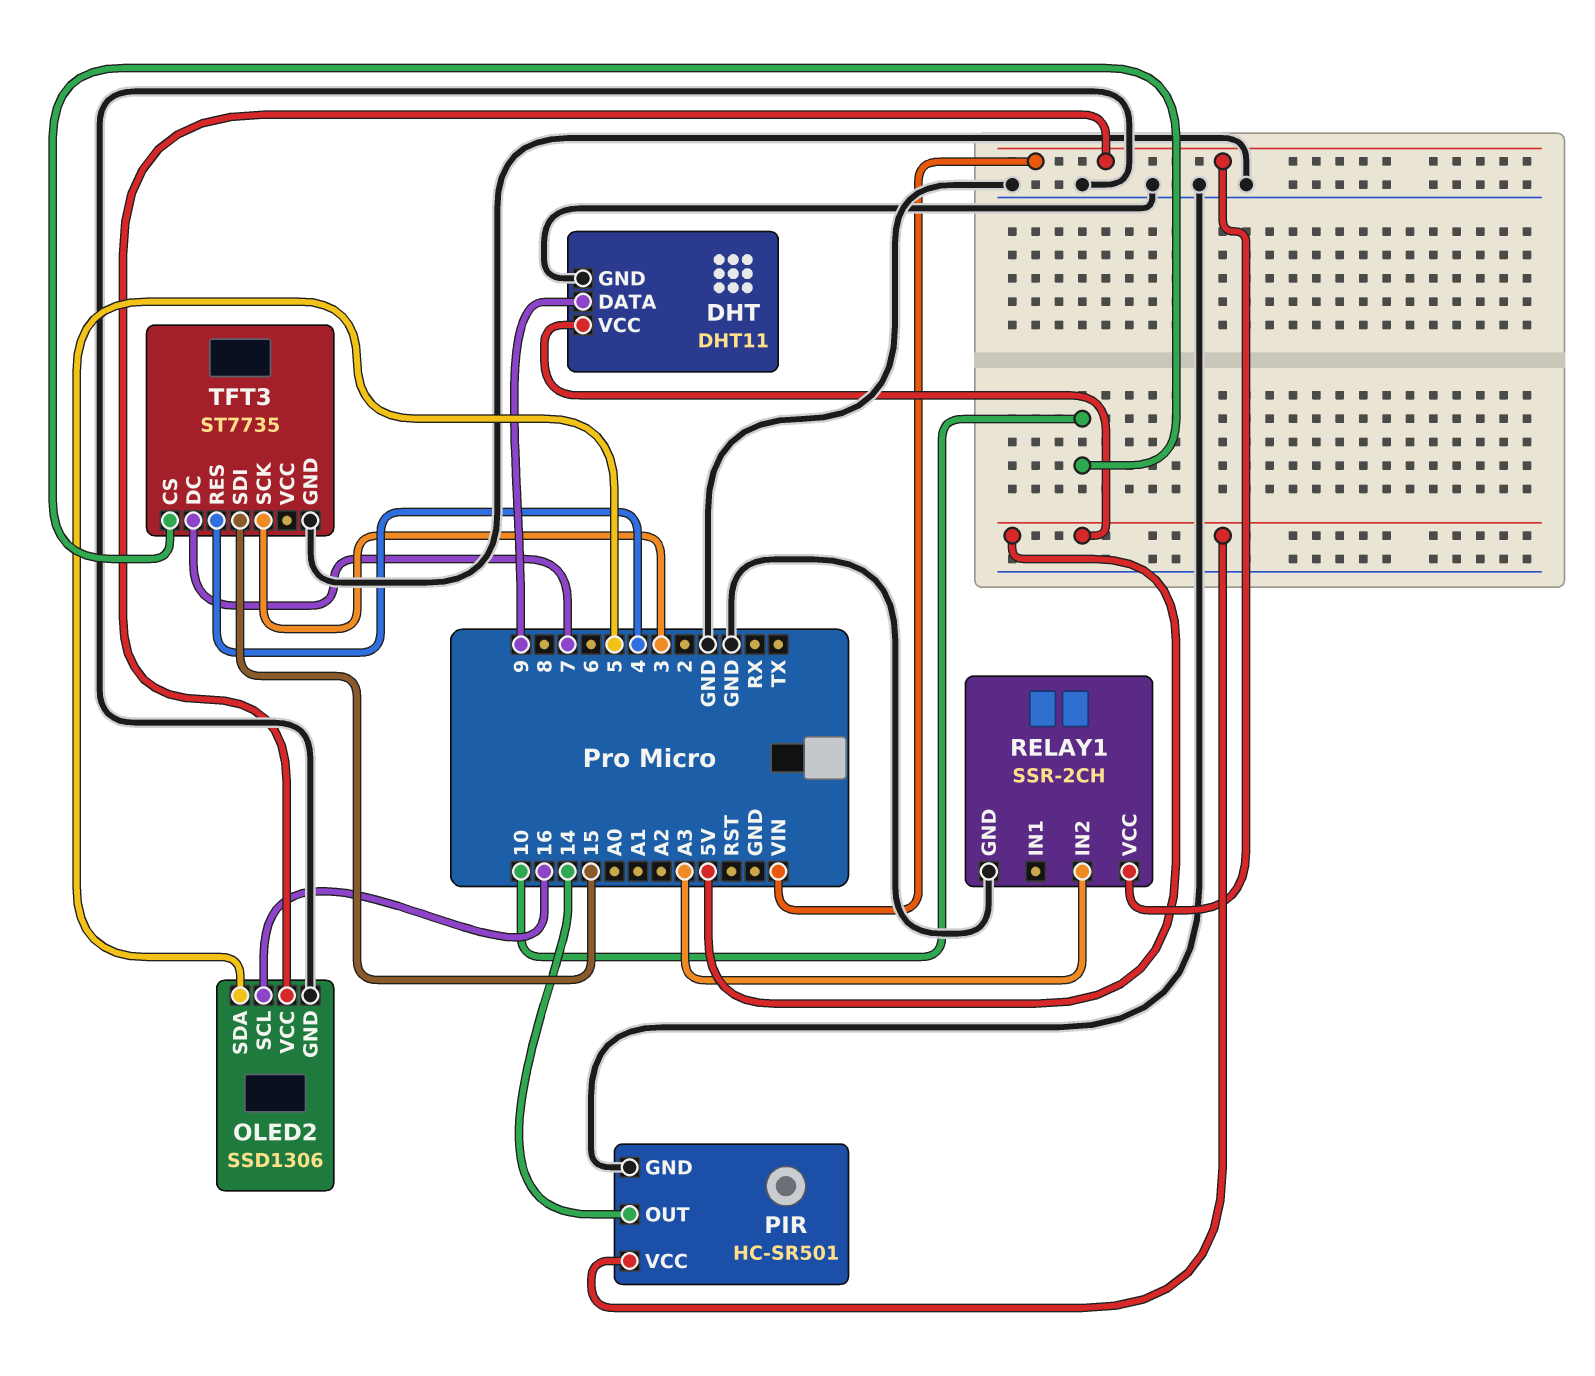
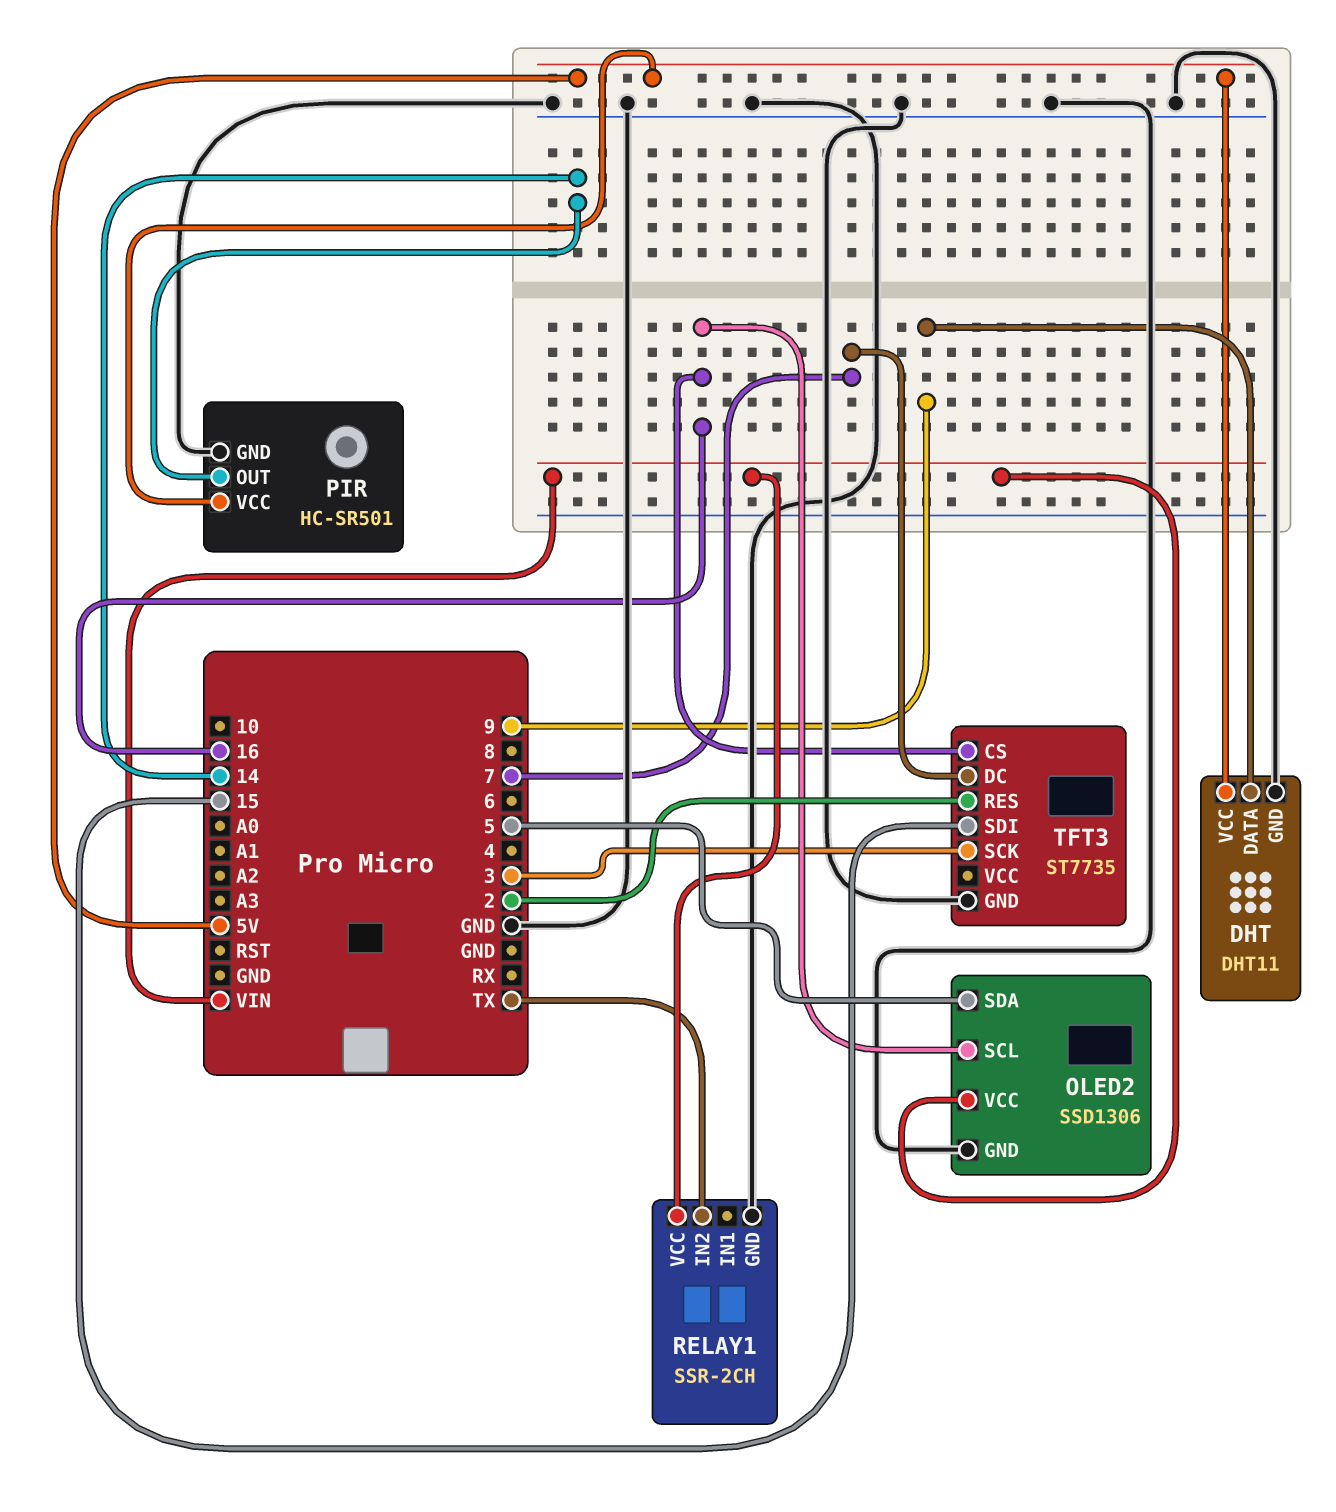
RELAY1 pin IN2: A3 -> TX
TFT3 pin CS: 10 -> 16
TFT3 pin RES: 4 -> 2

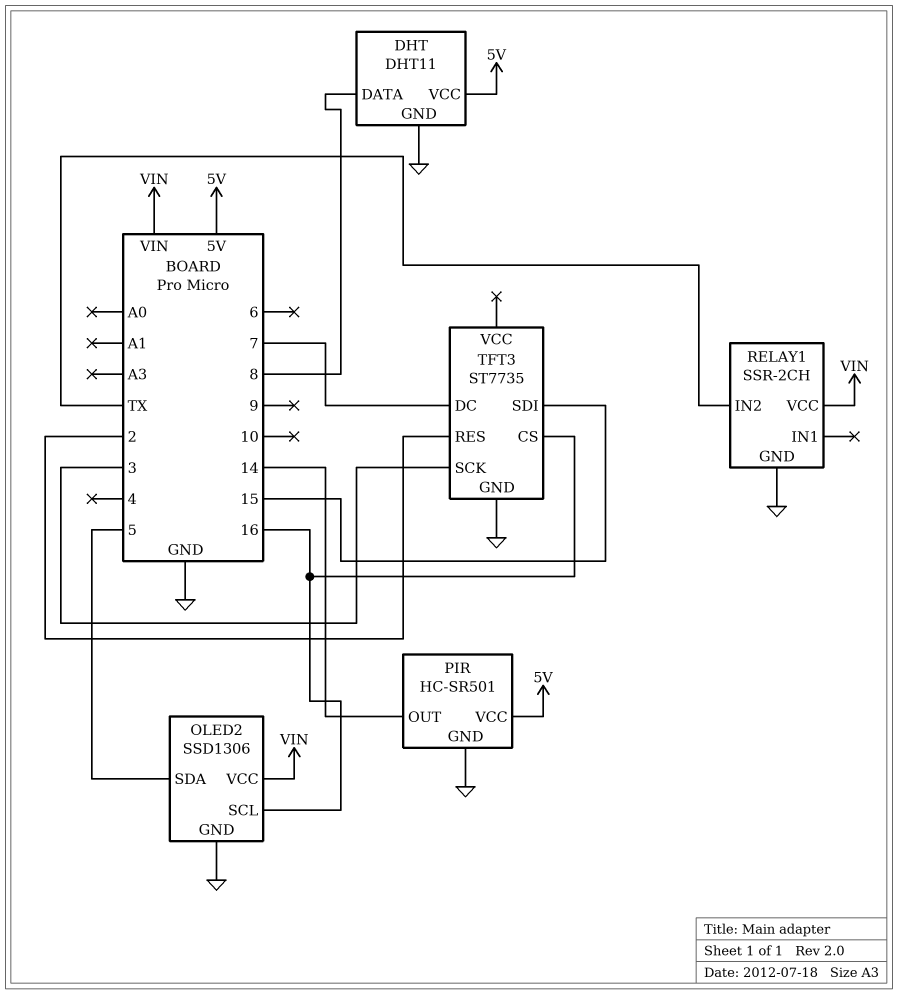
DHT pin DATA: 9 -> 8

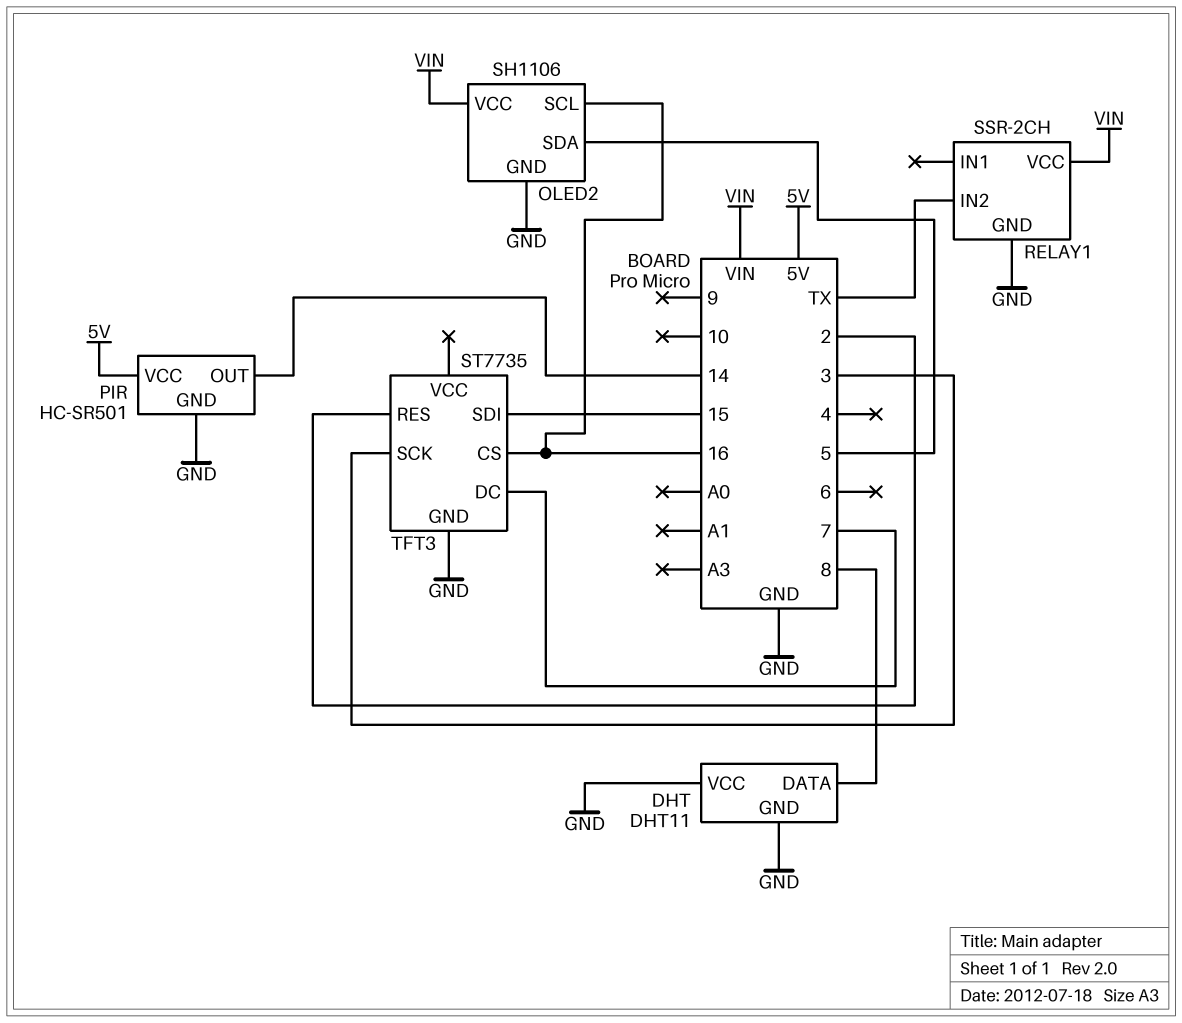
DHT pin VCC: 5V -> GND
OLED2: SSD1306 -> SH1106

